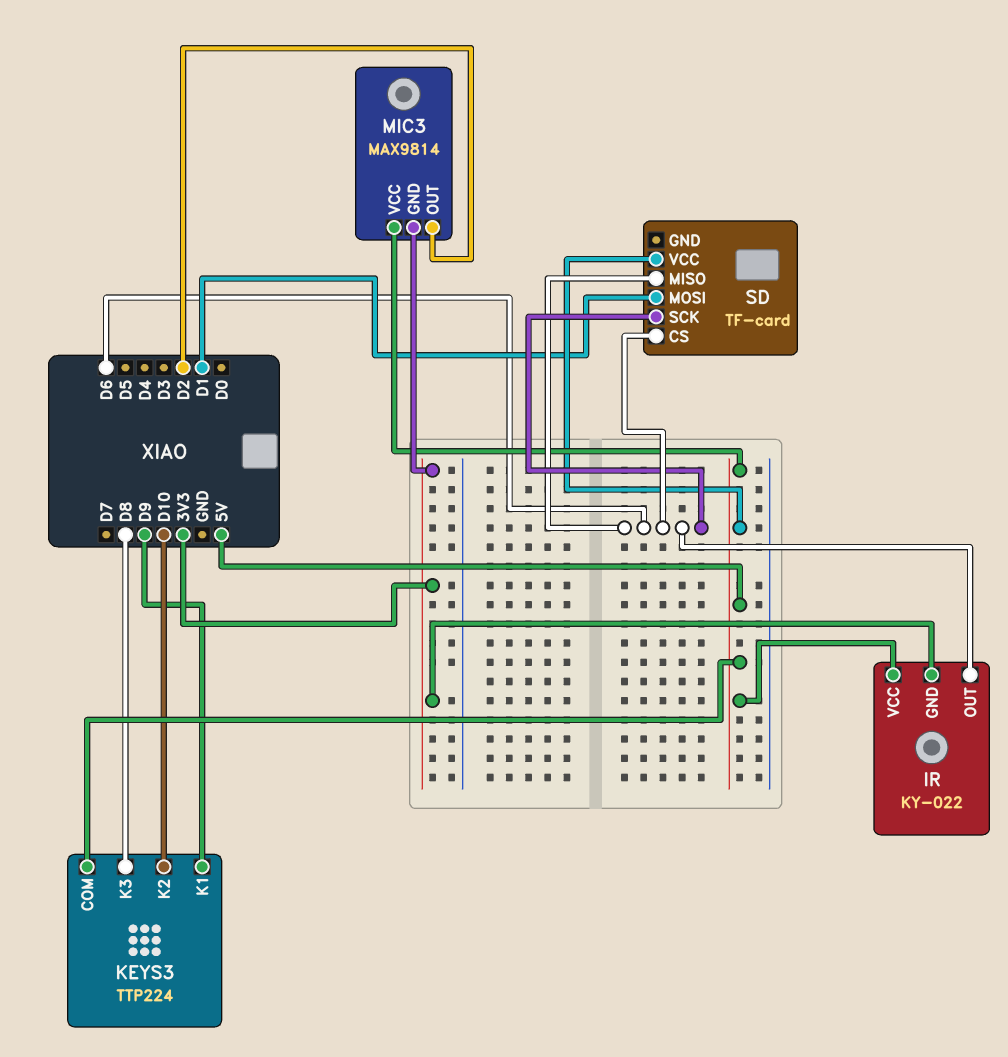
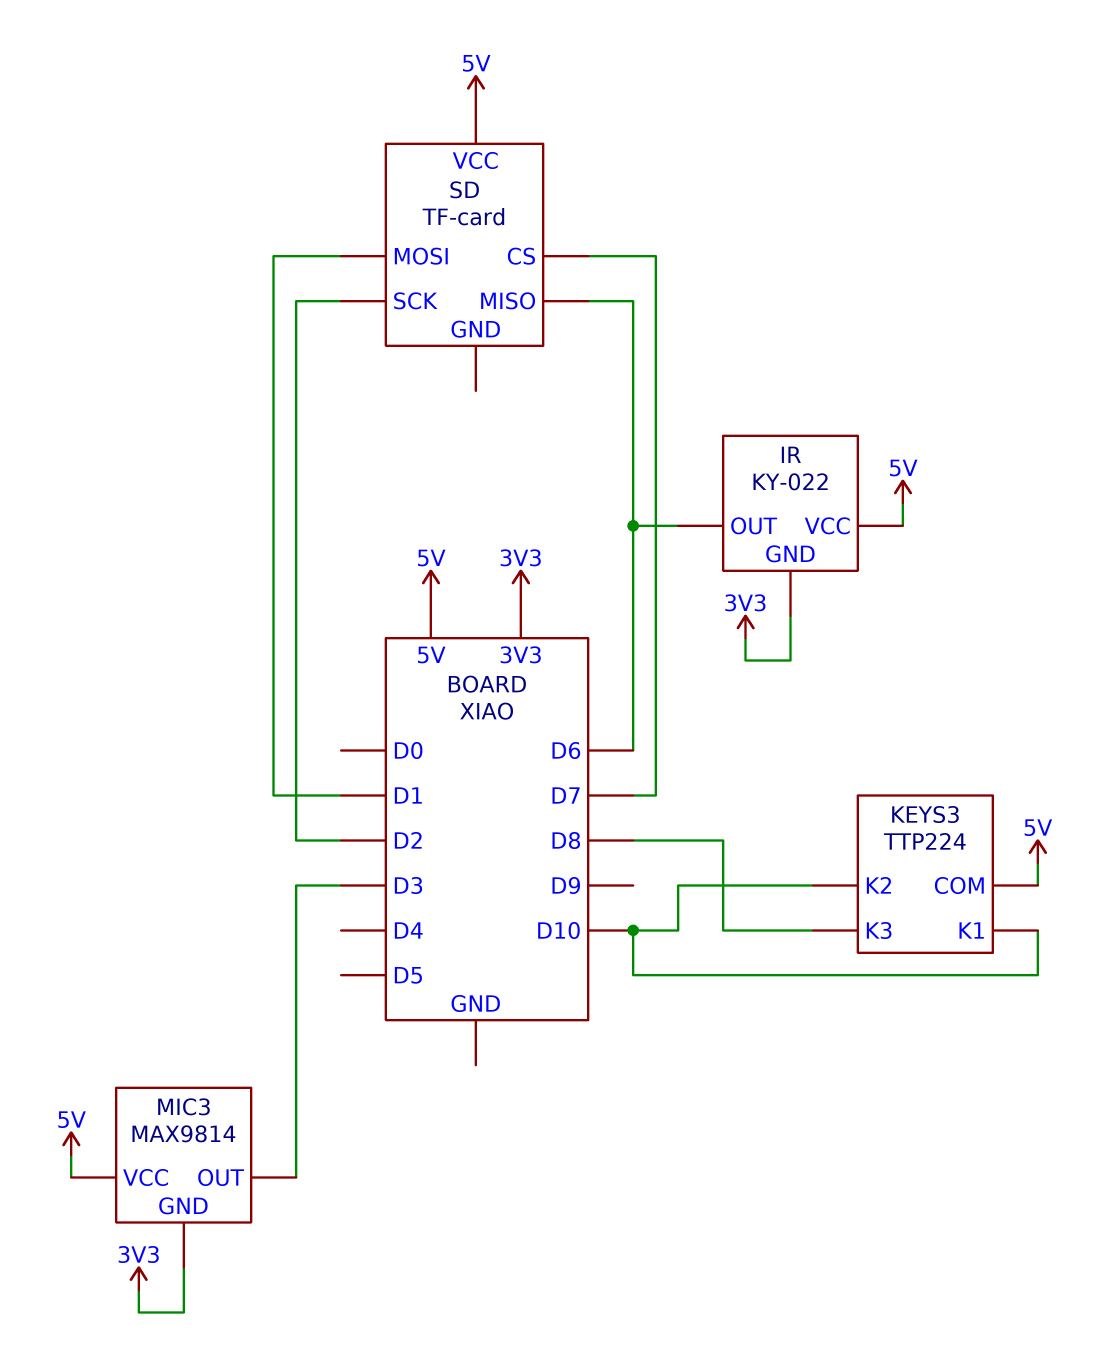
KEYS3 pin K1: D9 -> D10
MIC3 pin OUT: D2 -> D3
SD pin CS: D6 -> D7
SD pin SCK: D6 -> D2

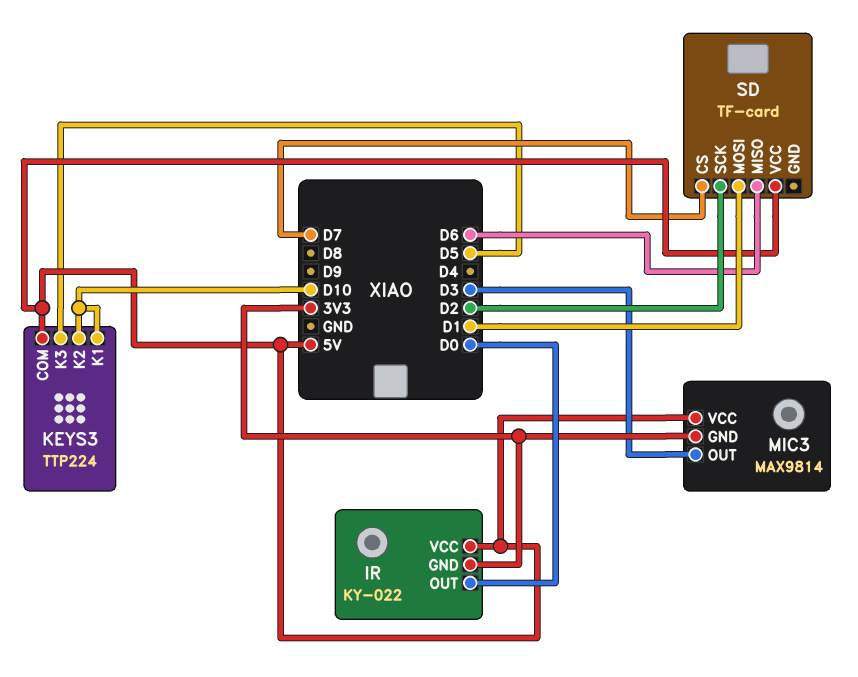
IR pin OUT: D6 -> D0
KEYS3 pin K3: D8 -> D5

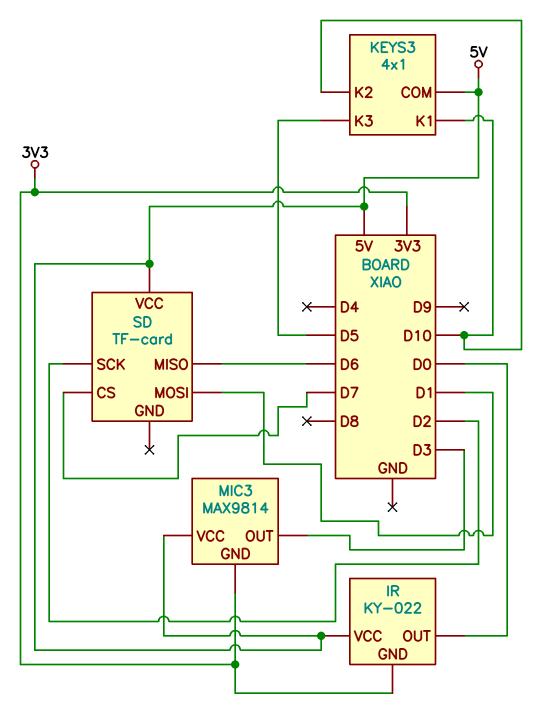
KEYS3: TTP224 -> 4x1

